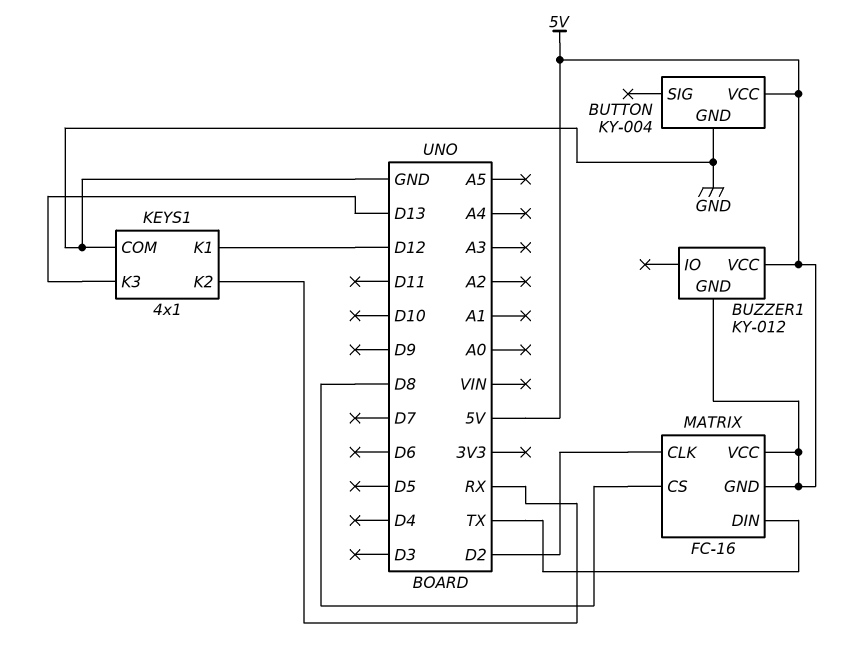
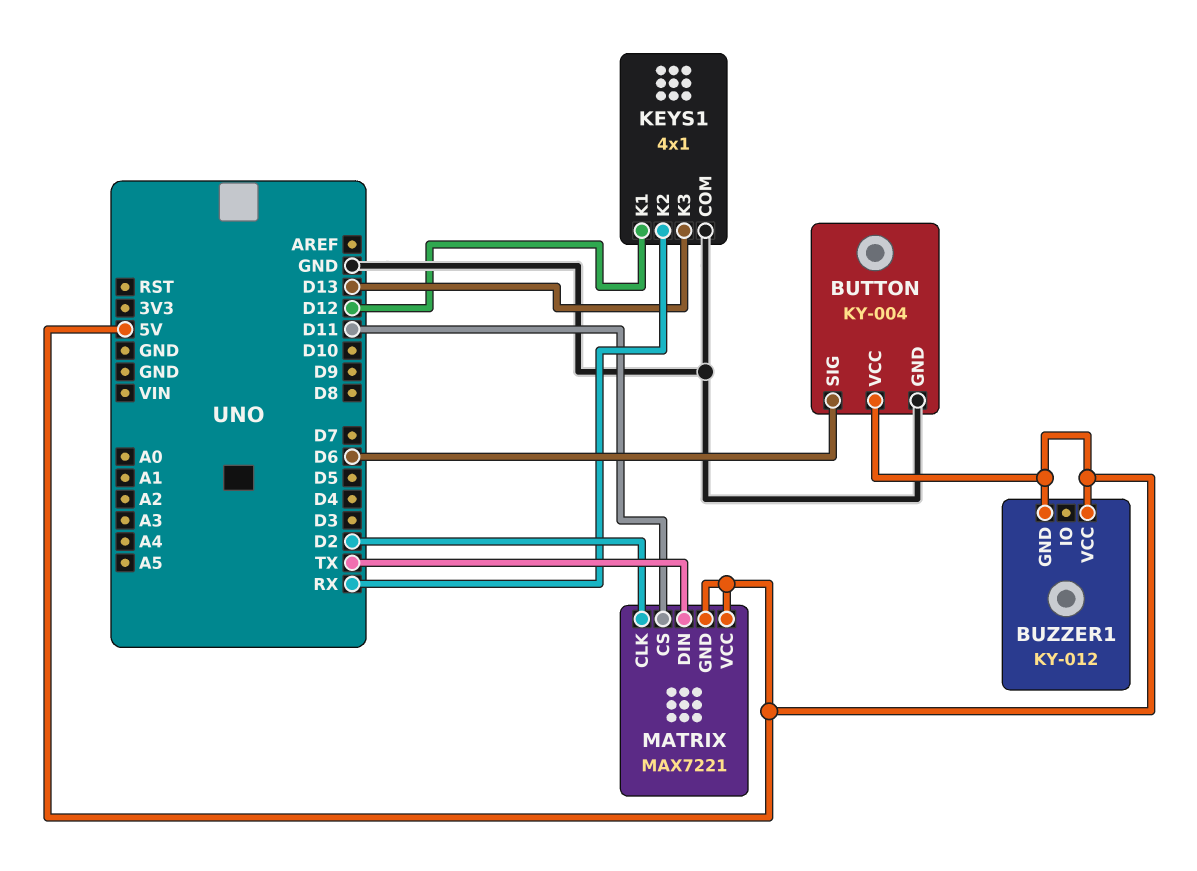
BUTTON pin SIG: none -> D6
MATRIX: FC-16 -> MAX7221
MATRIX pin CS: D8 -> D11

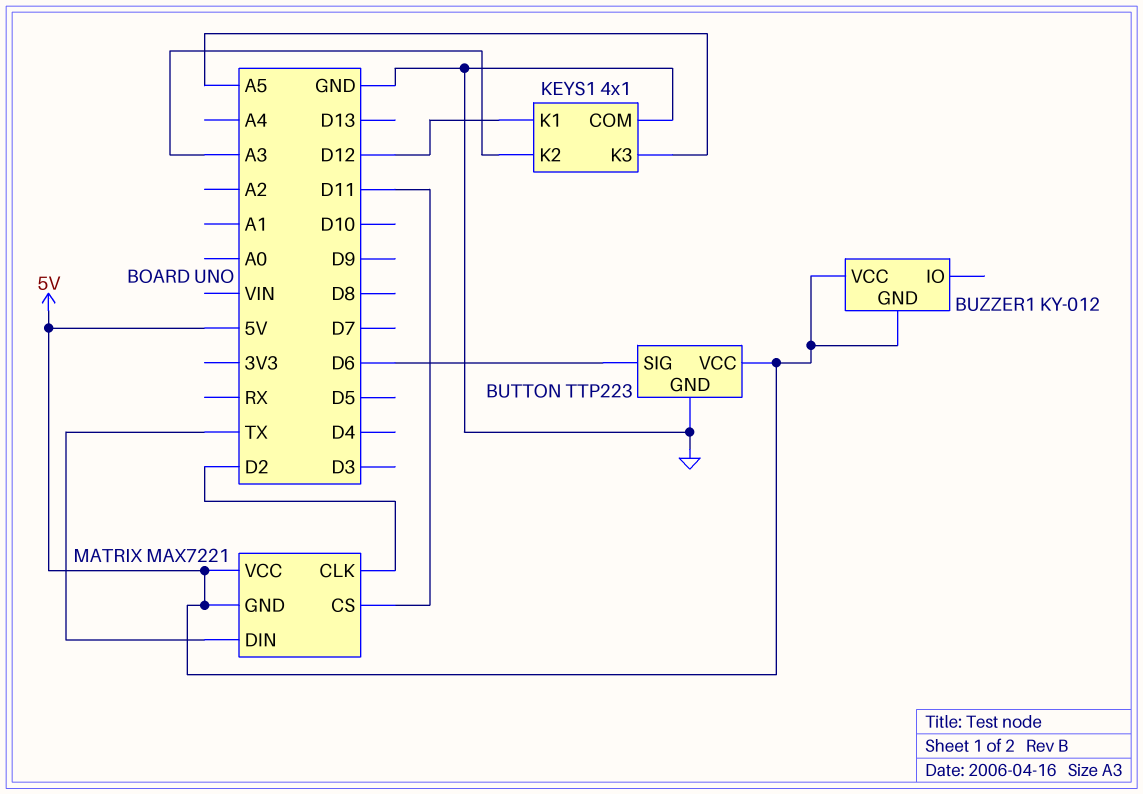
BUTTON: KY-004 -> TTP223
KEYS1 pin K2: RX -> A3
KEYS1 pin K3: D13 -> A5

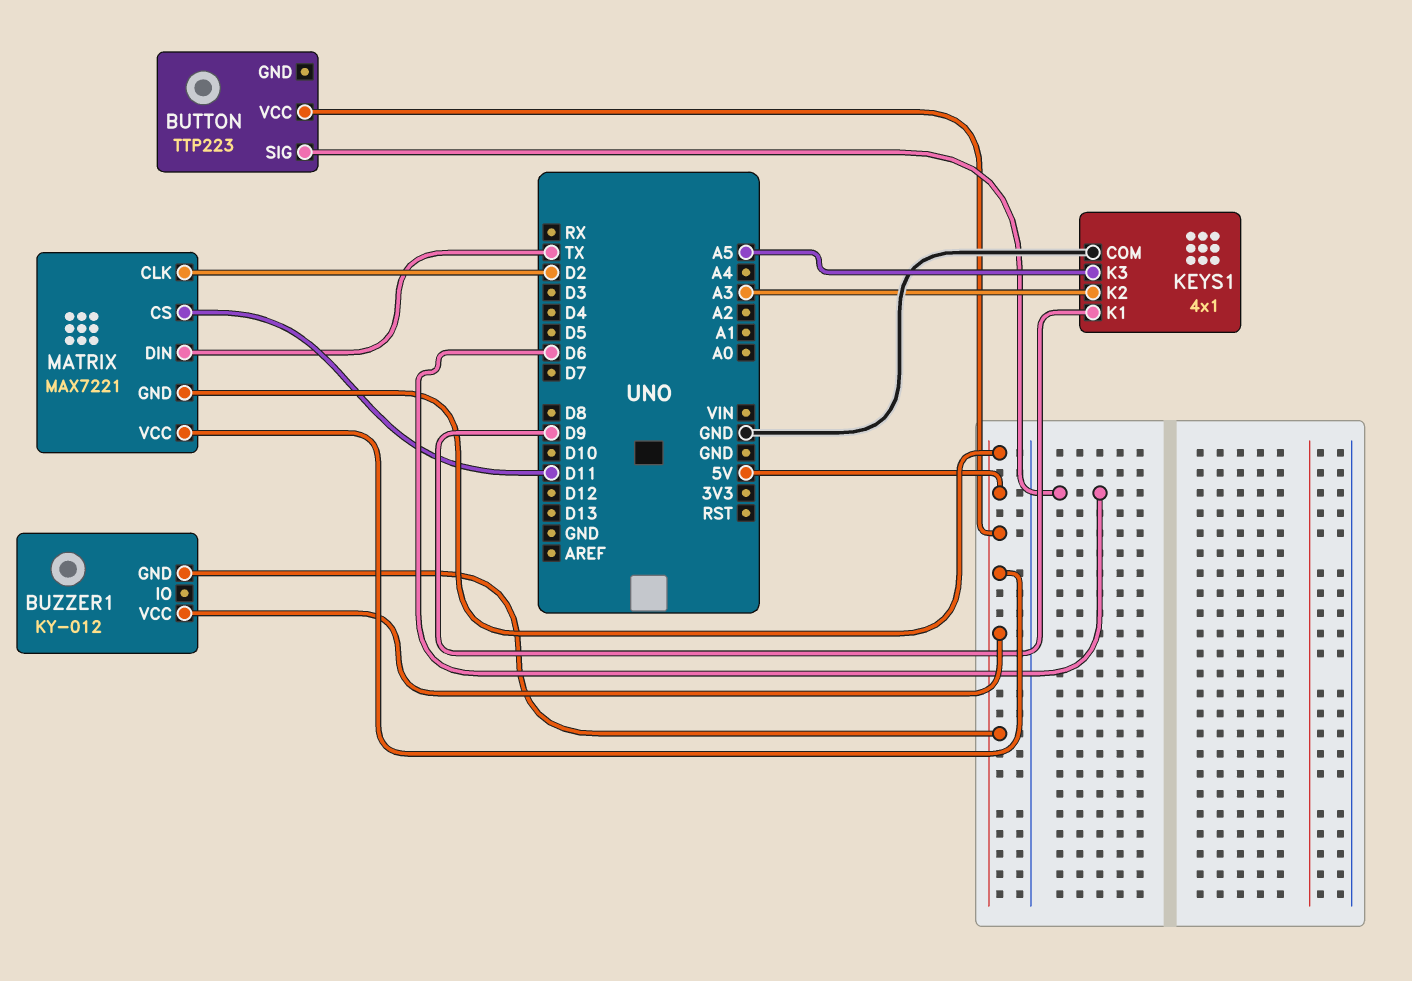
BUTTON pin GND: GND -> none
KEYS1 pin K1: D12 -> D9

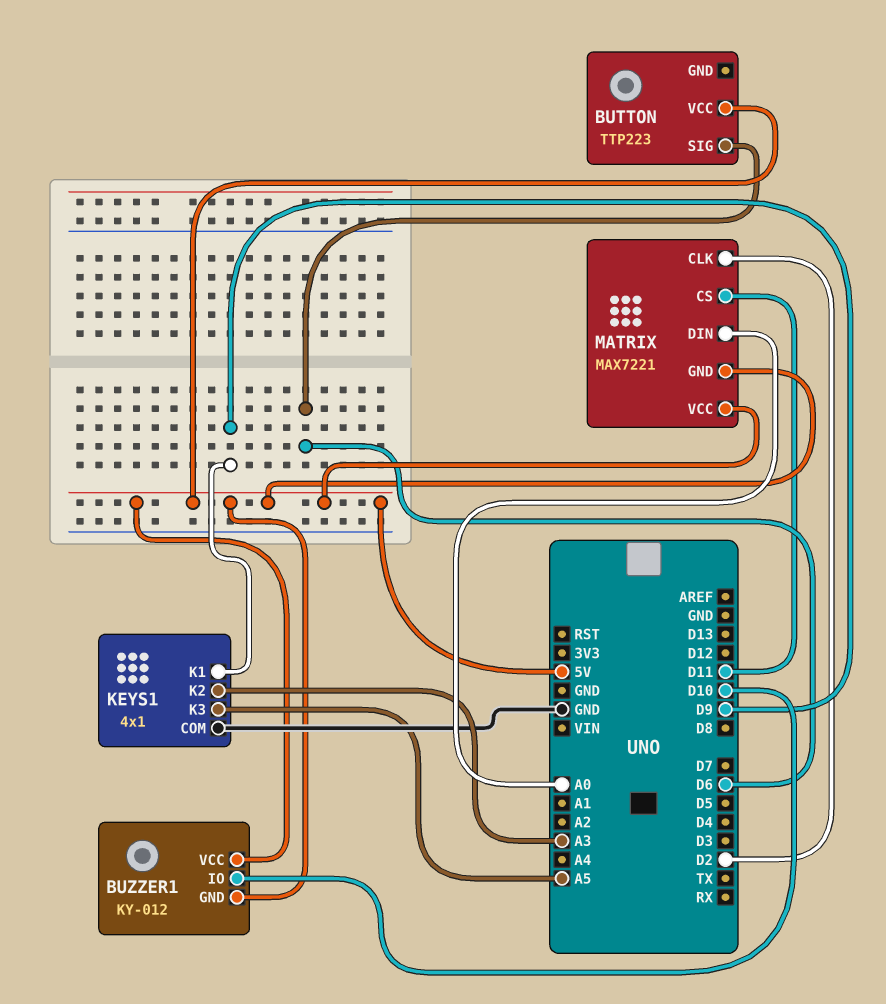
BUZZER1 pin IO: none -> D10
MATRIX pin DIN: TX -> A0

